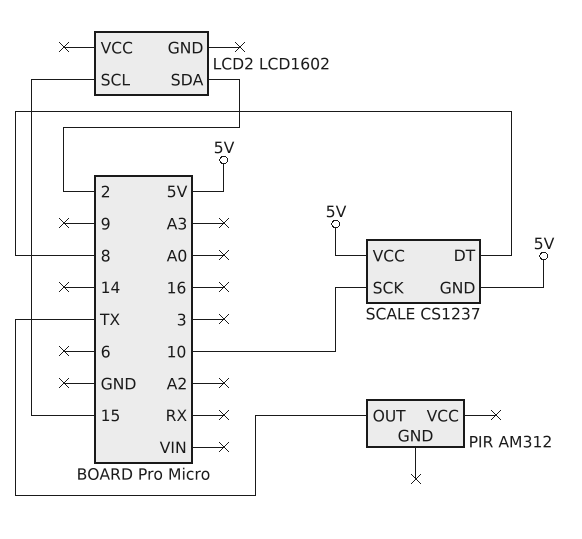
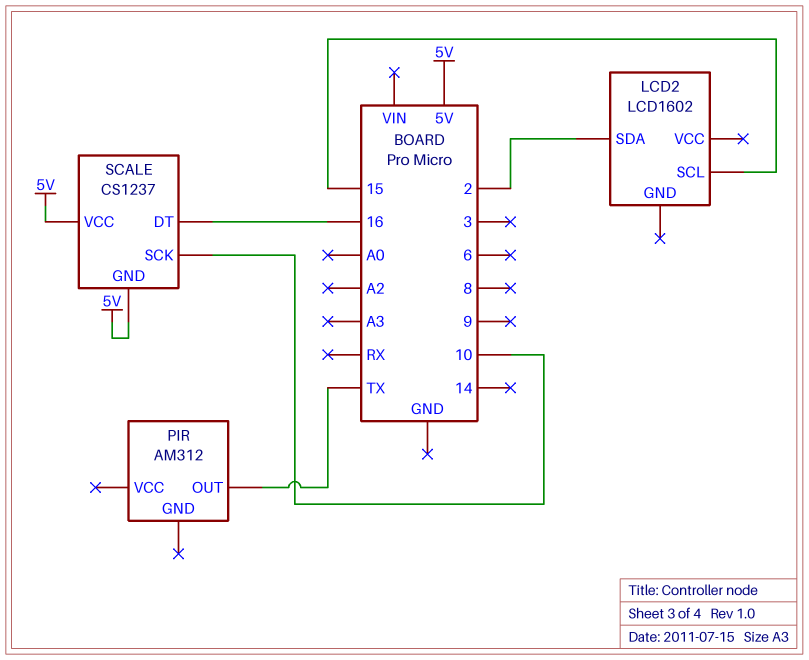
SCALE pin DT: 8 -> 16

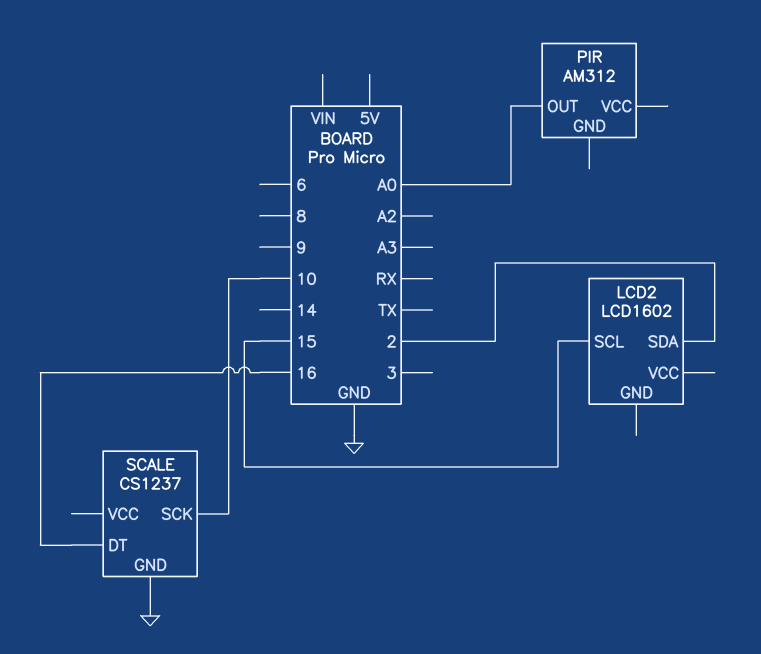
PIR pin OUT: TX -> A0
SCALE pin GND: 5V -> GND
SCALE pin VCC: 5V -> none

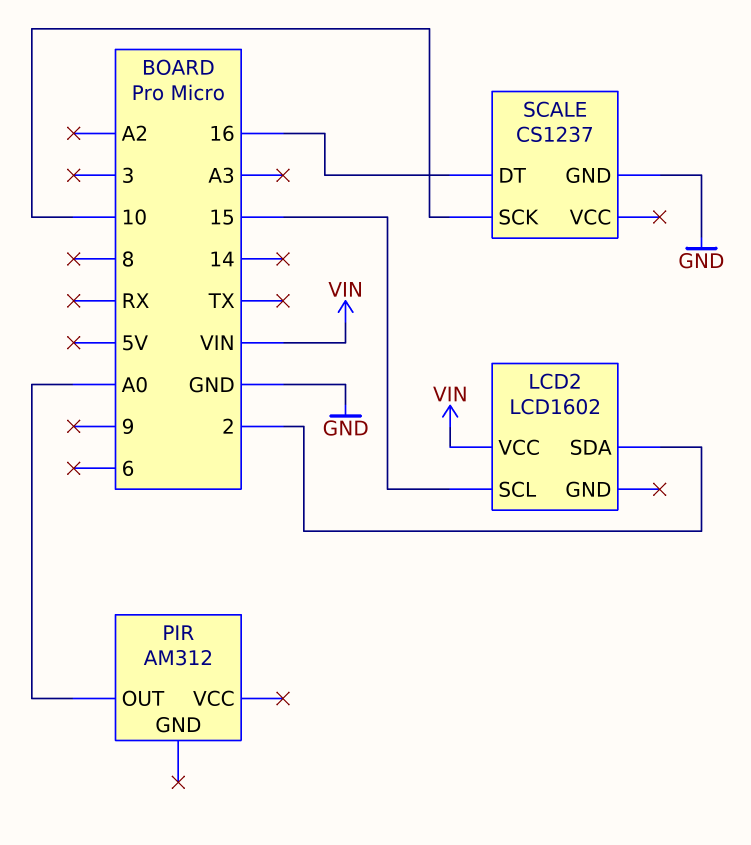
LCD2 pin VCC: none -> VIN

